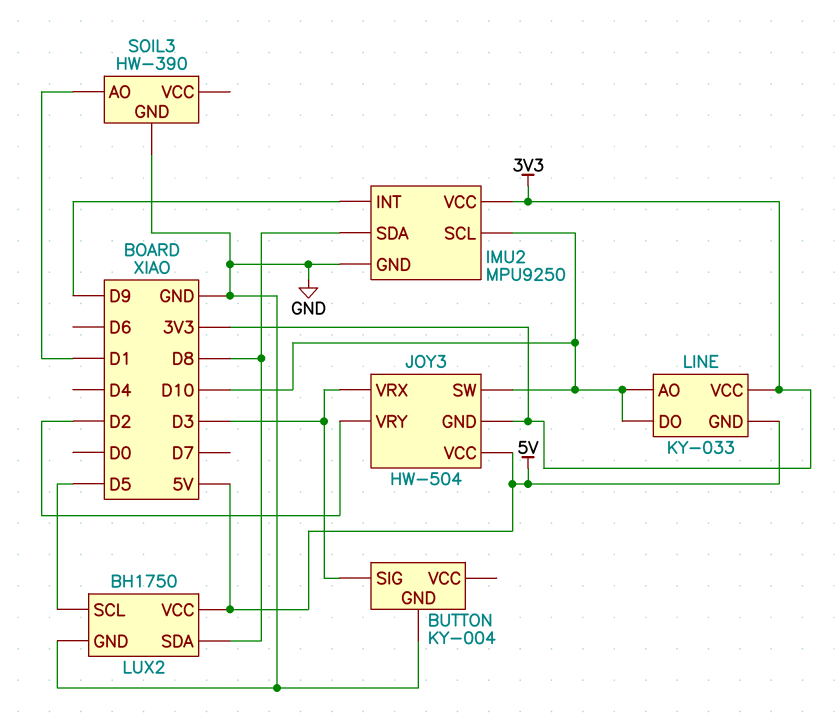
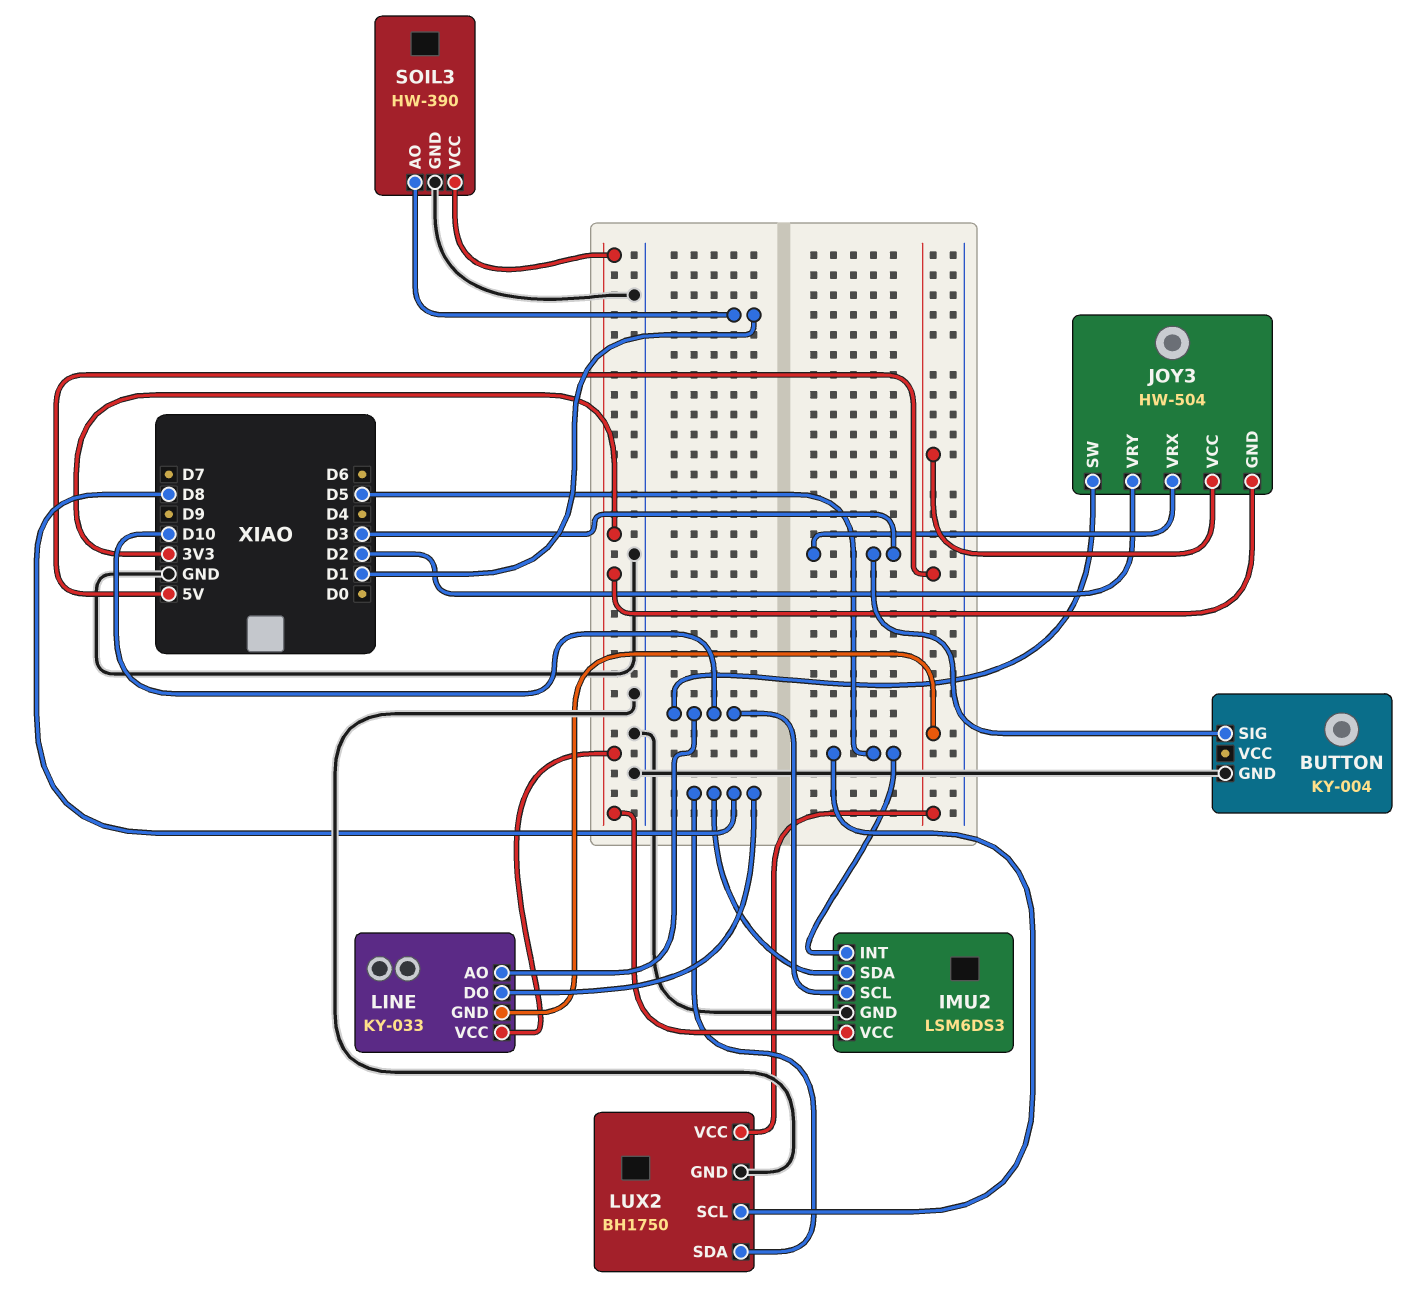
IMU2: MPU9250 -> LSM6DS3
IMU2 pin INT: D9 -> D5
LINE pin DO: D10 -> D8
SOIL3 pin VCC: none -> 3V3

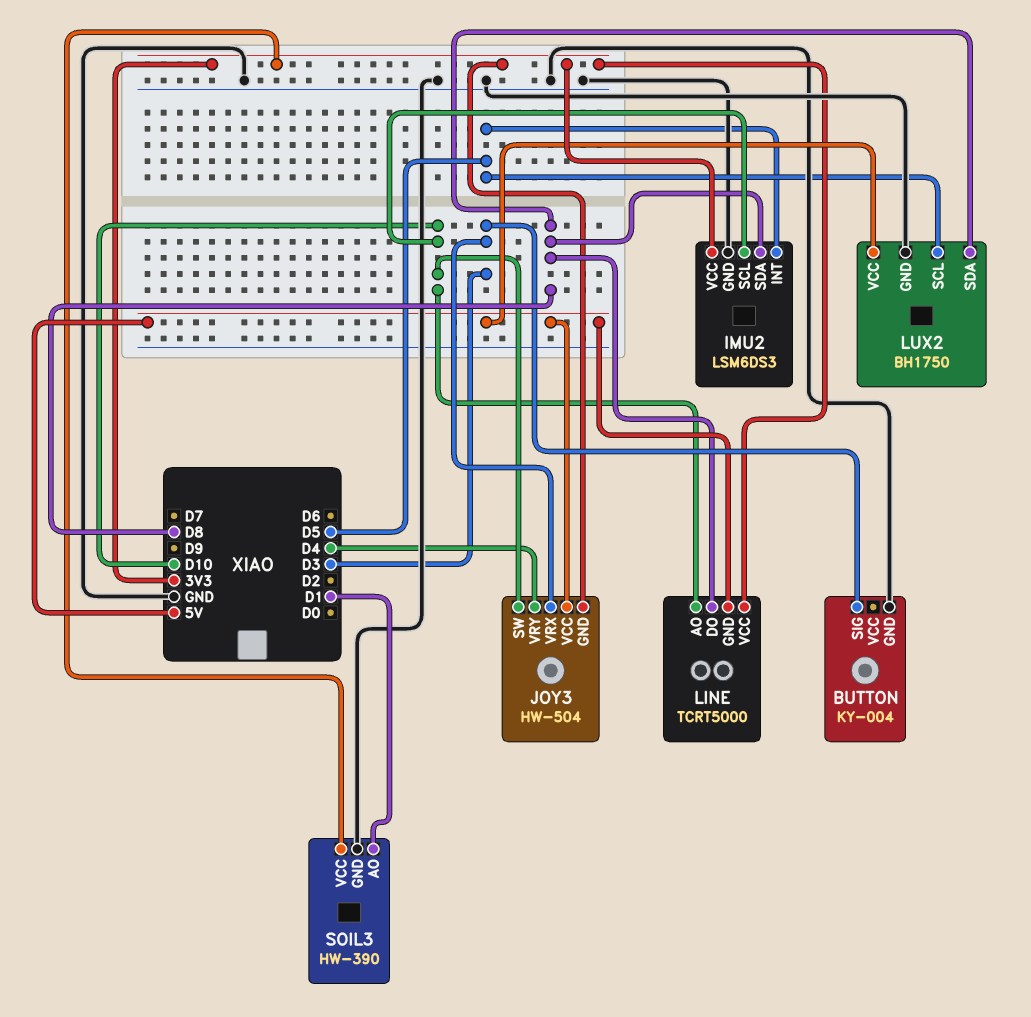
JOY3 pin VRY: D2 -> D4
LINE: KY-033 -> TCRT5000

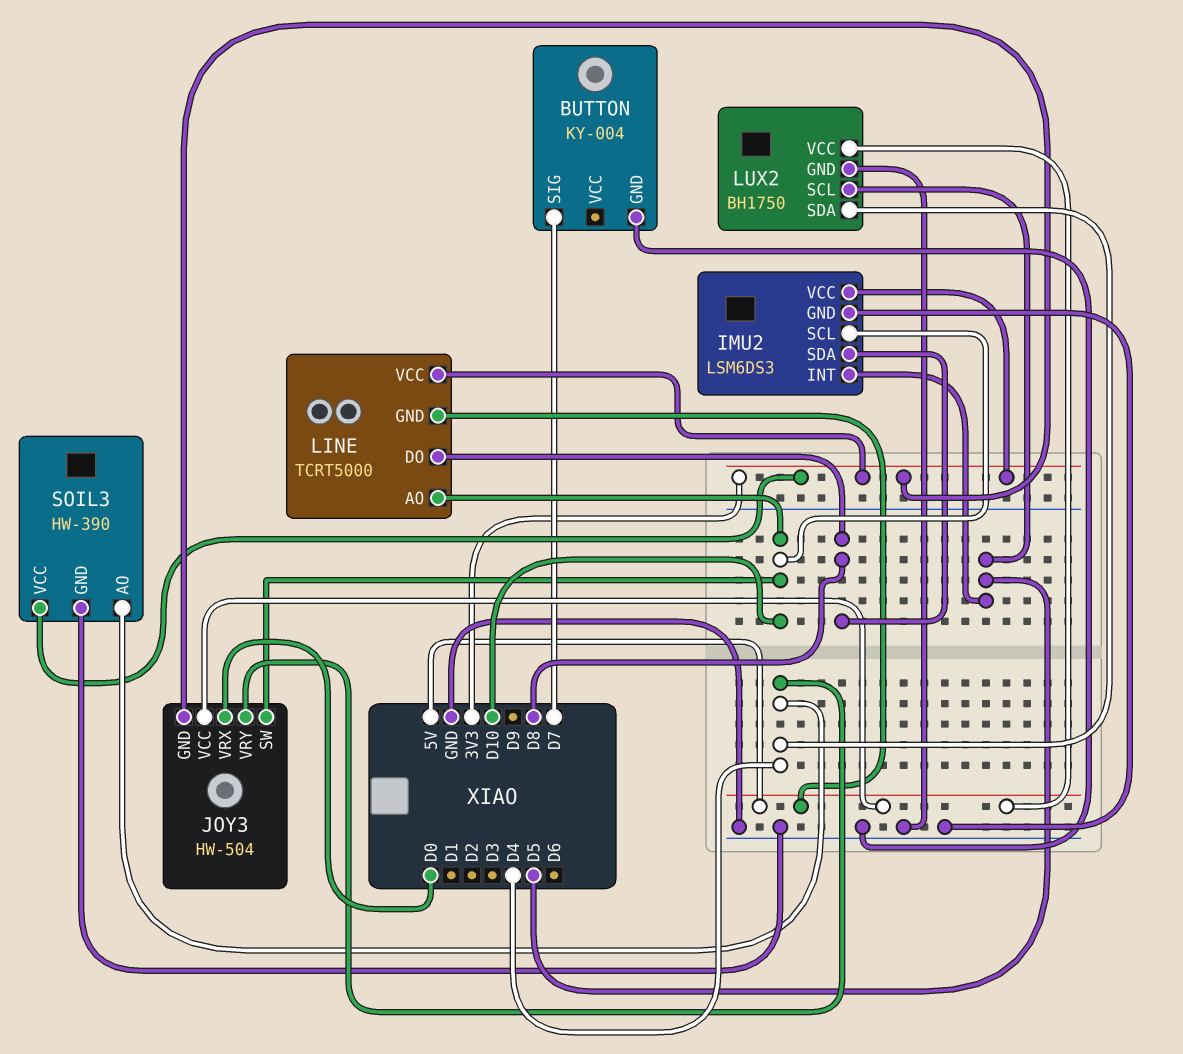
BUTTON pin SIG: D3 -> D7
JOY3 pin VRX: D3 -> D0
LUX2 pin SDA: D8 -> D4
SOIL3 pin AO: D1 -> D4

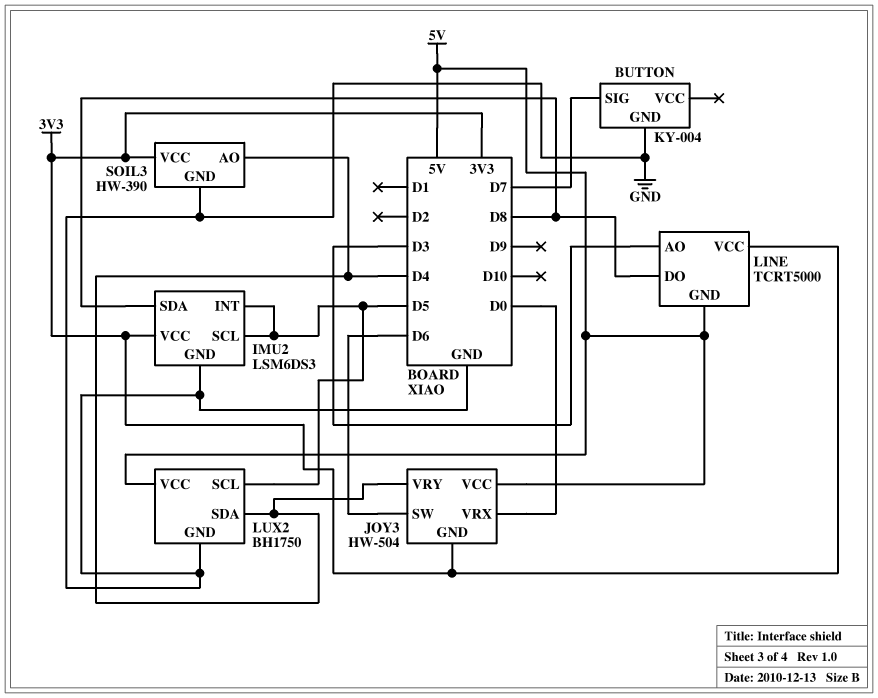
IMU2 pin SCL: D10 -> D5
JOY3 pin SW: D10 -> D6
LINE pin AO: D10 -> D3

